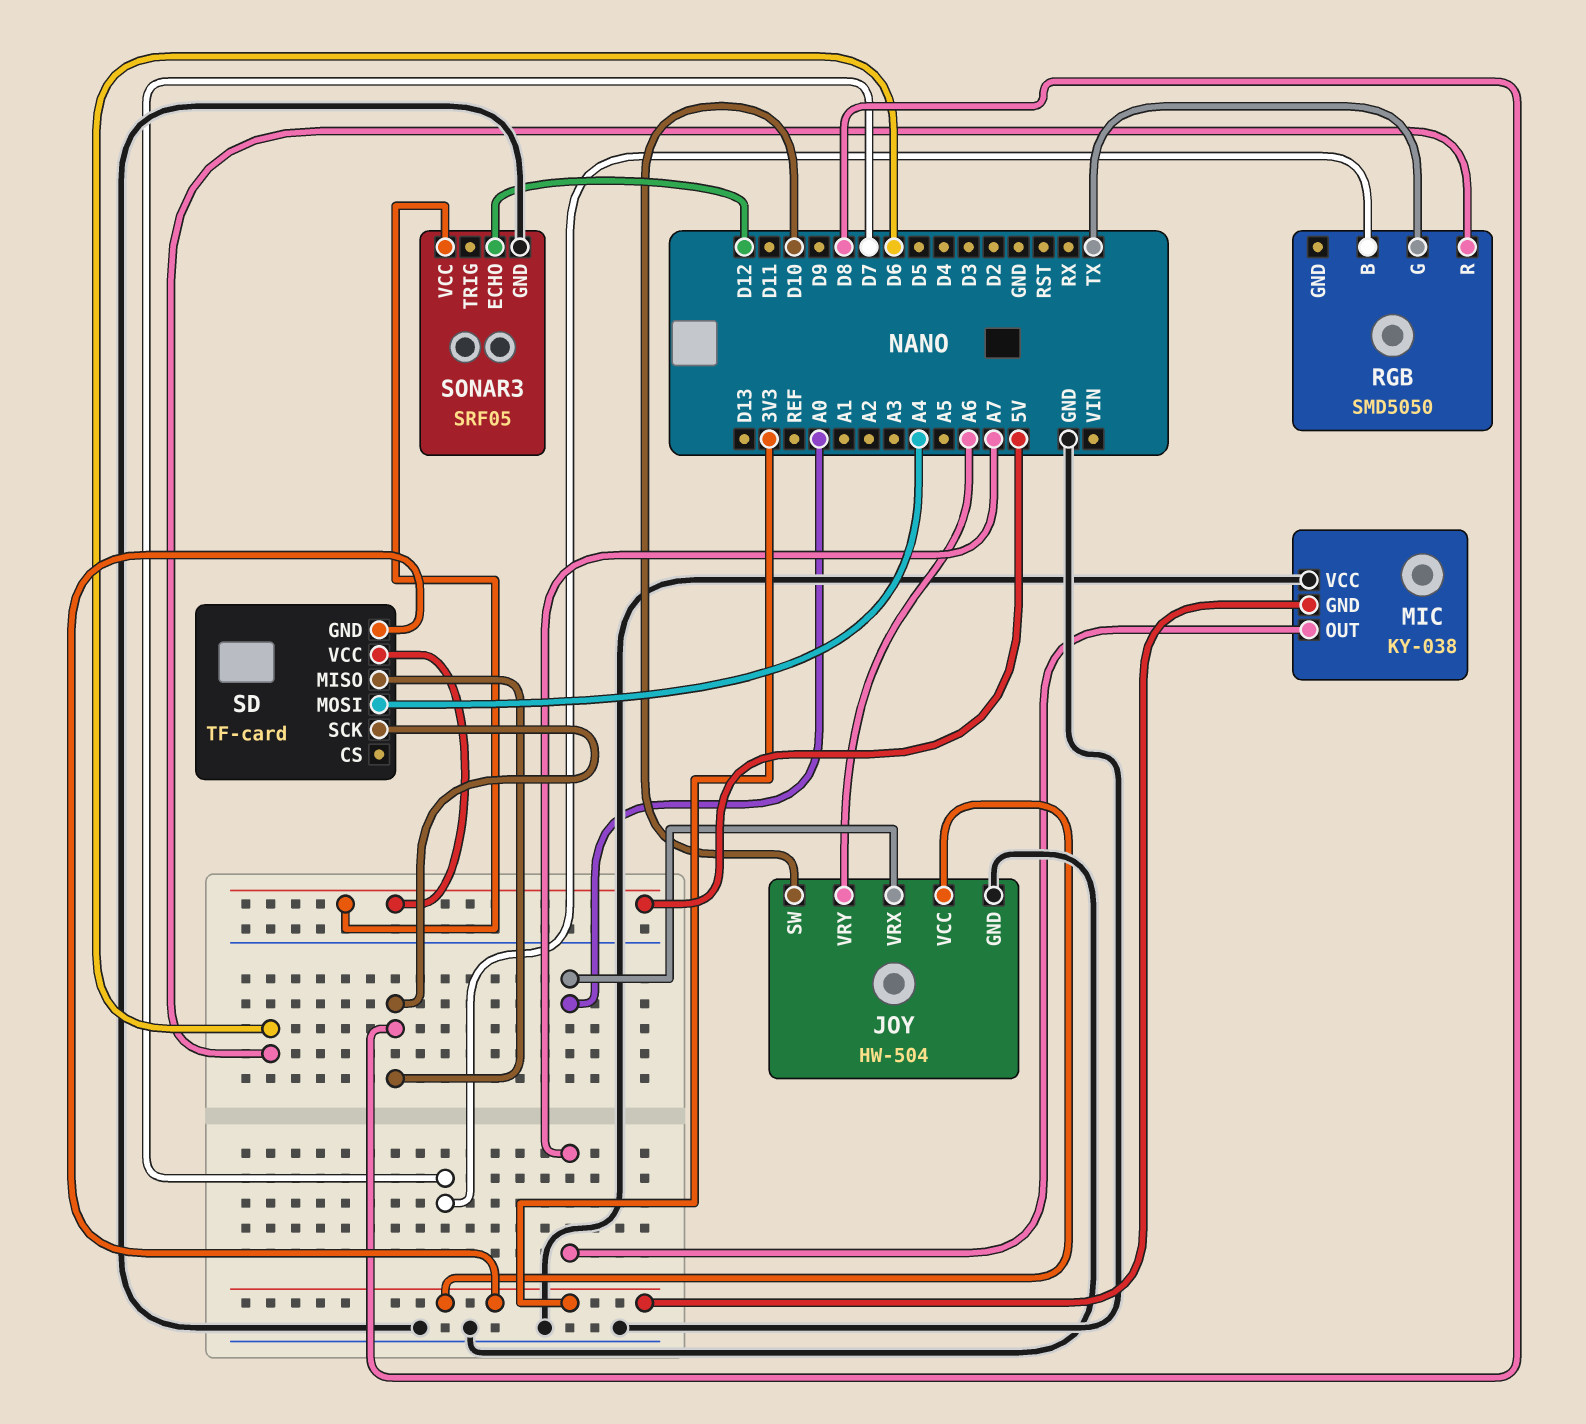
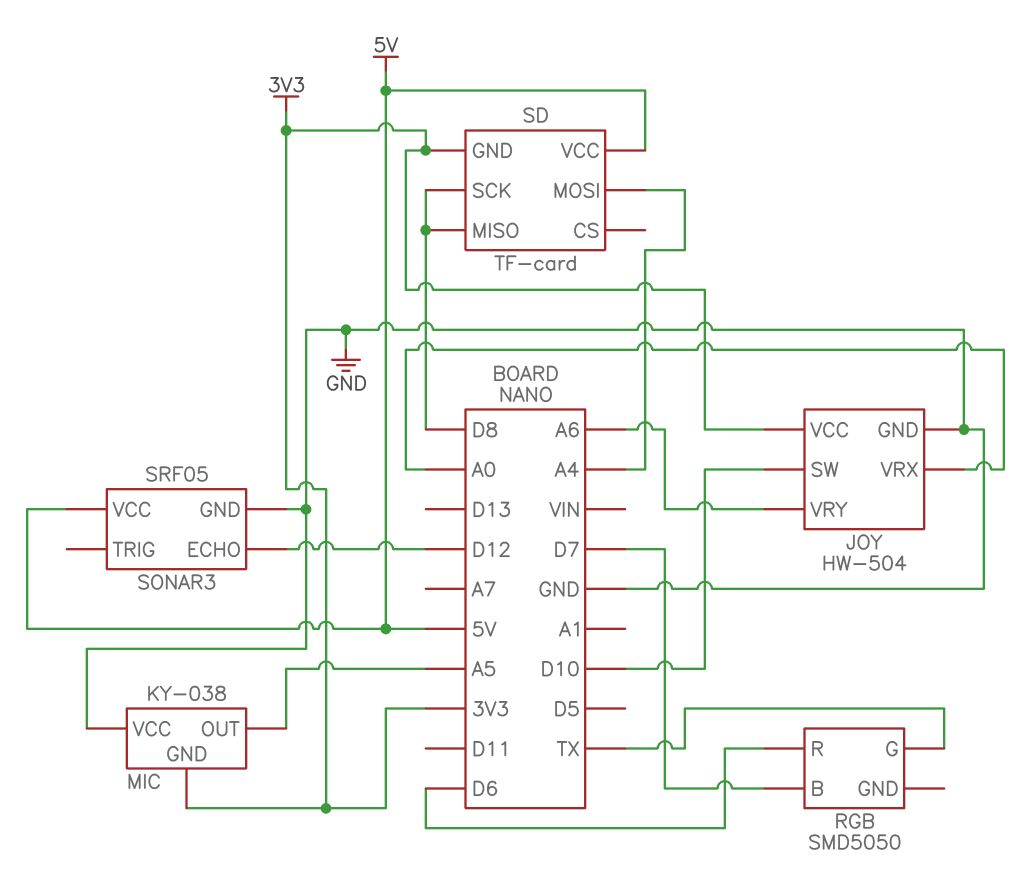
MIC pin OUT: A7 -> A5

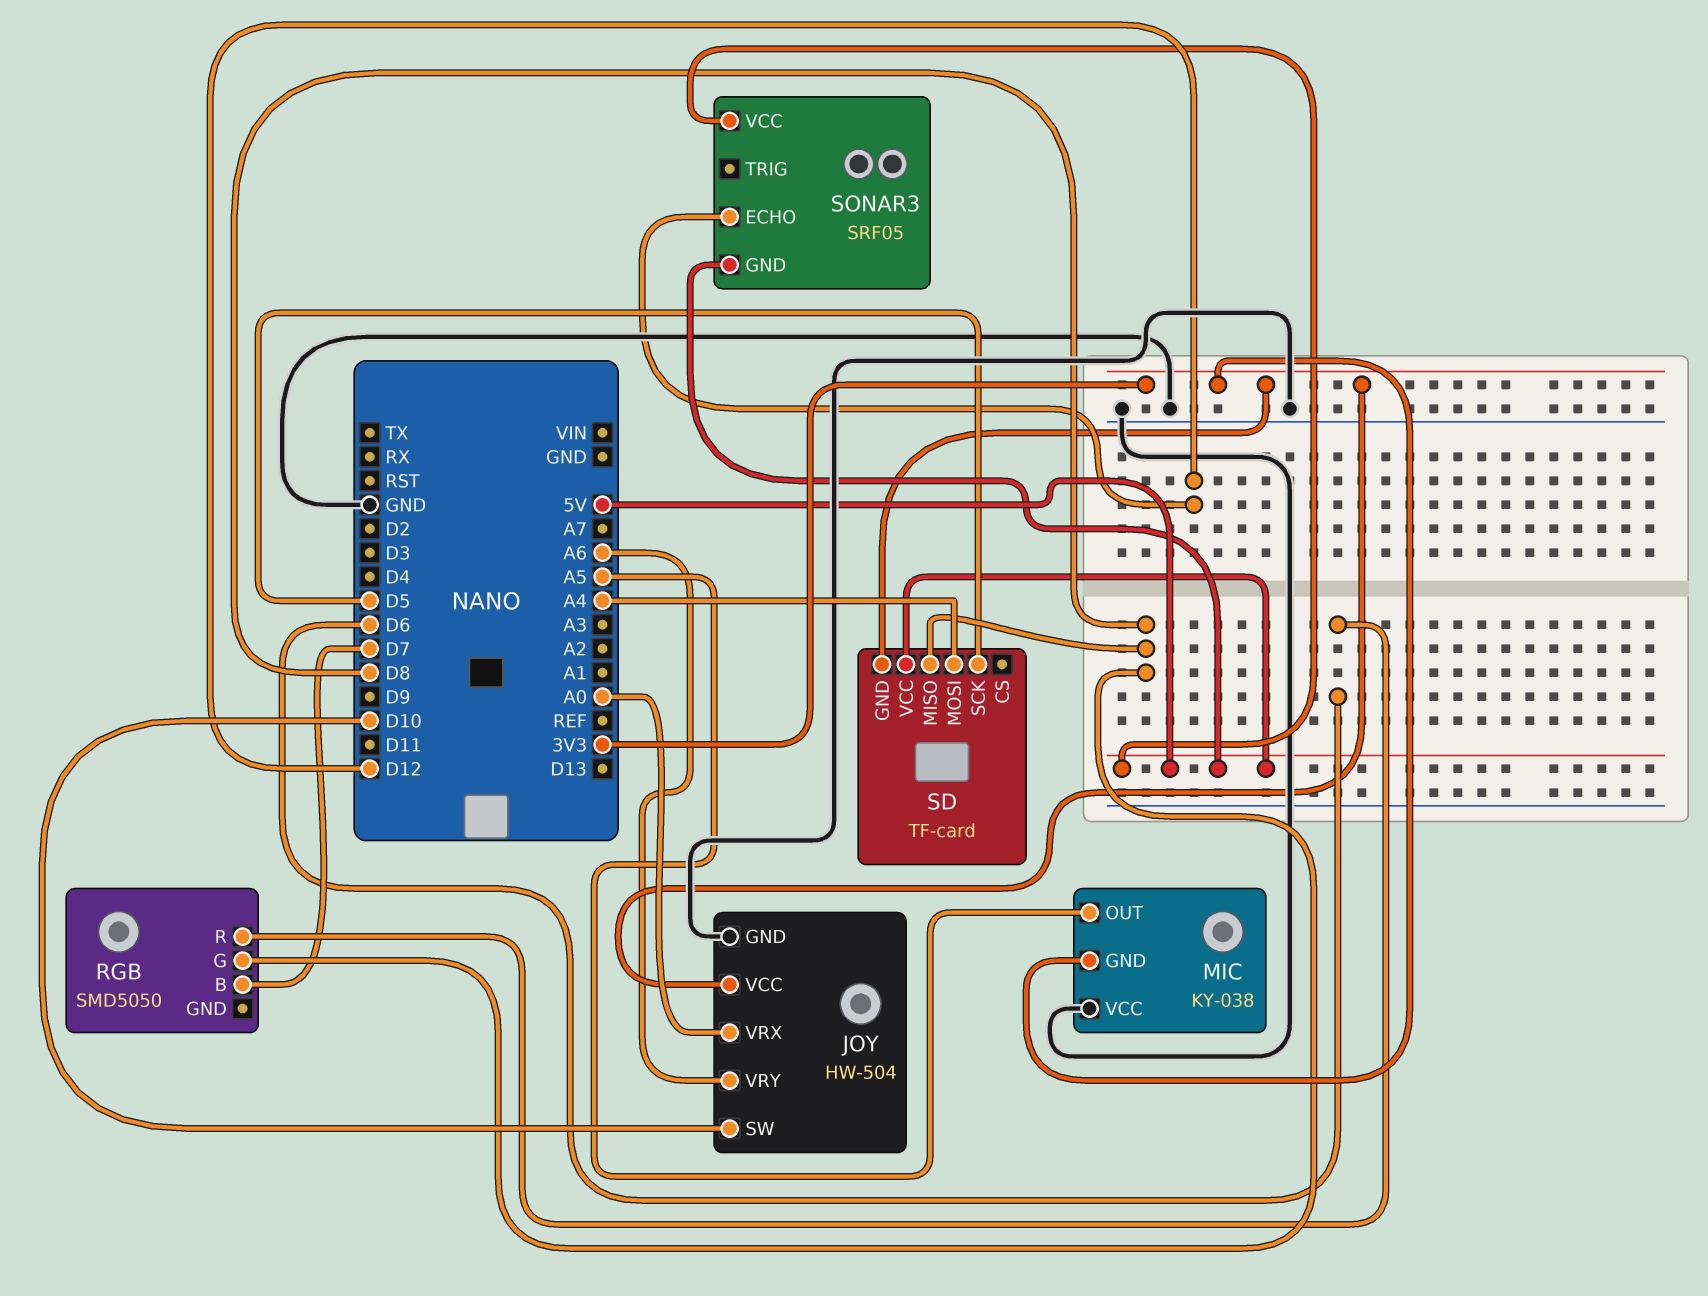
RGB pin G: TX -> D8
SD pin SCK: D8 -> D5
SONAR3 pin GND: GND -> 5V

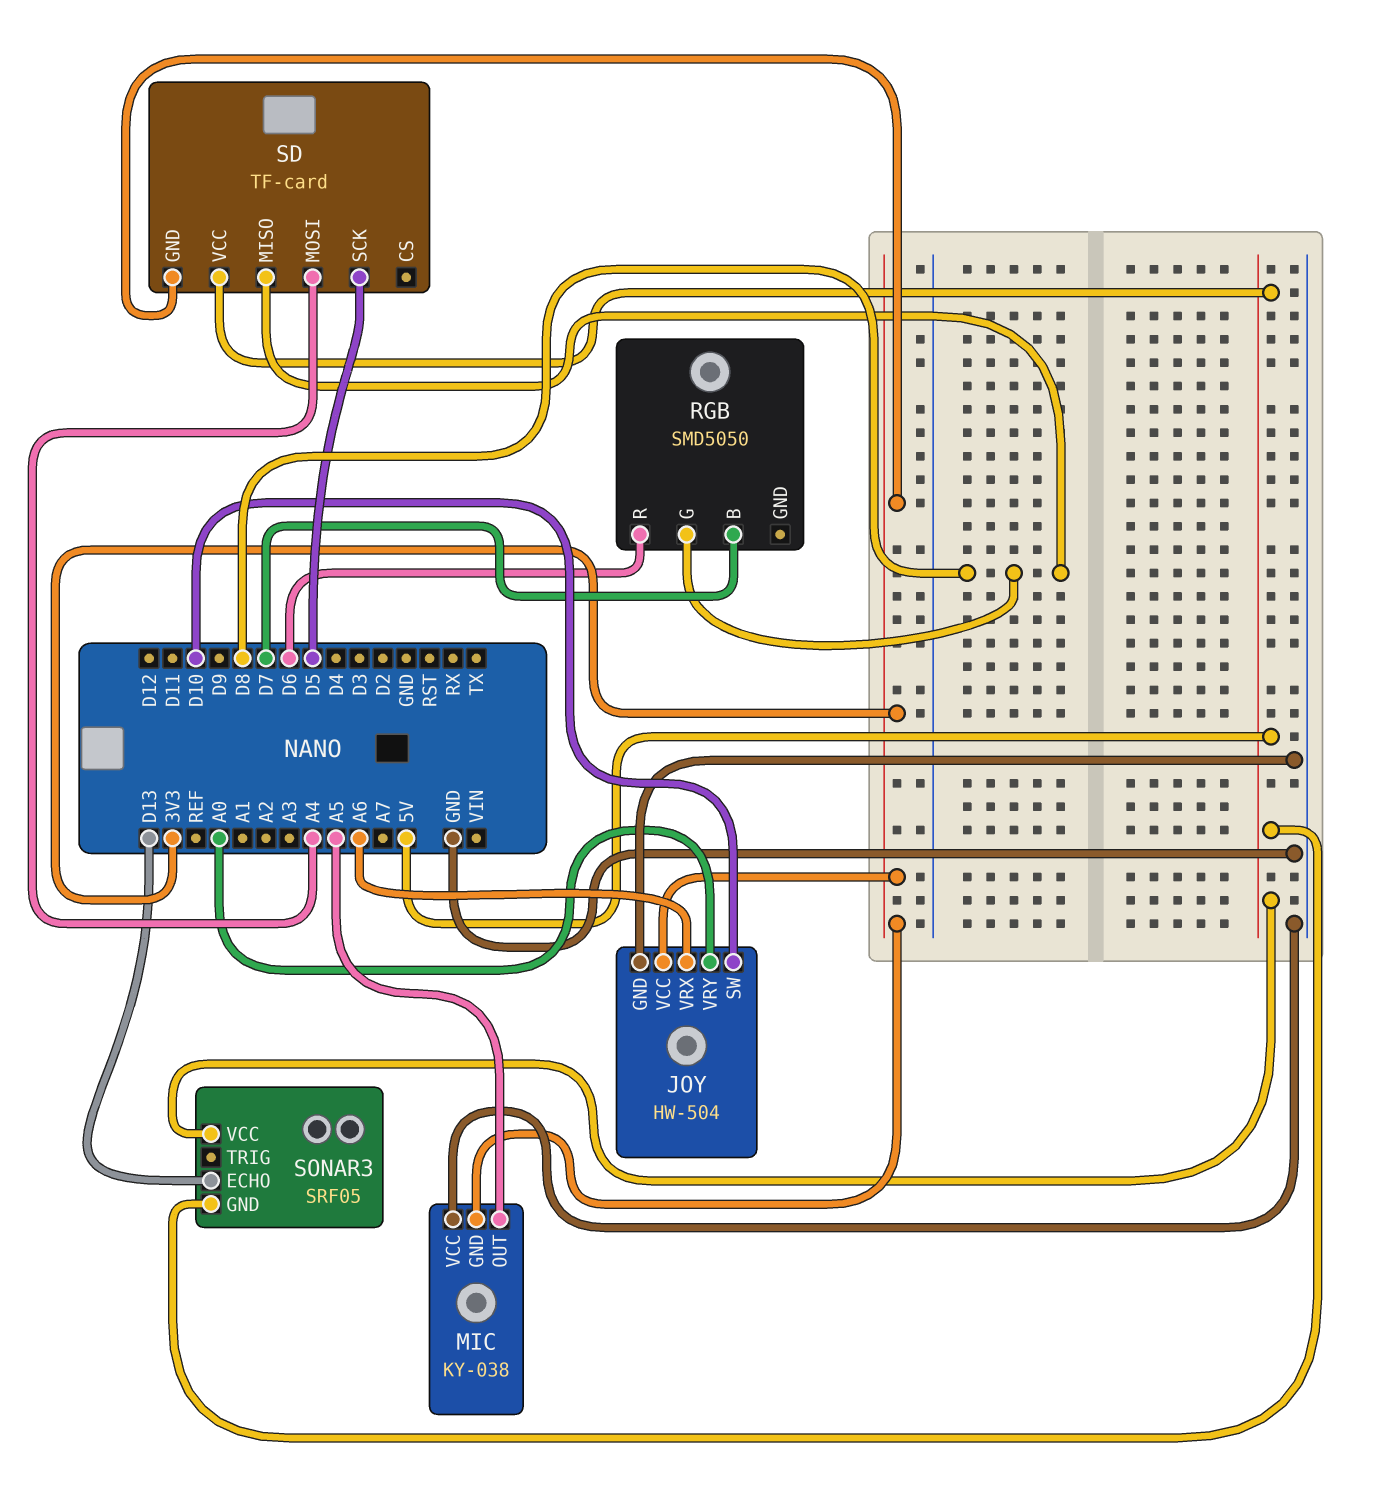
JOY pin VRX: A0 -> A6
JOY pin VRY: A6 -> A0
SONAR3 pin ECHO: D12 -> D13

